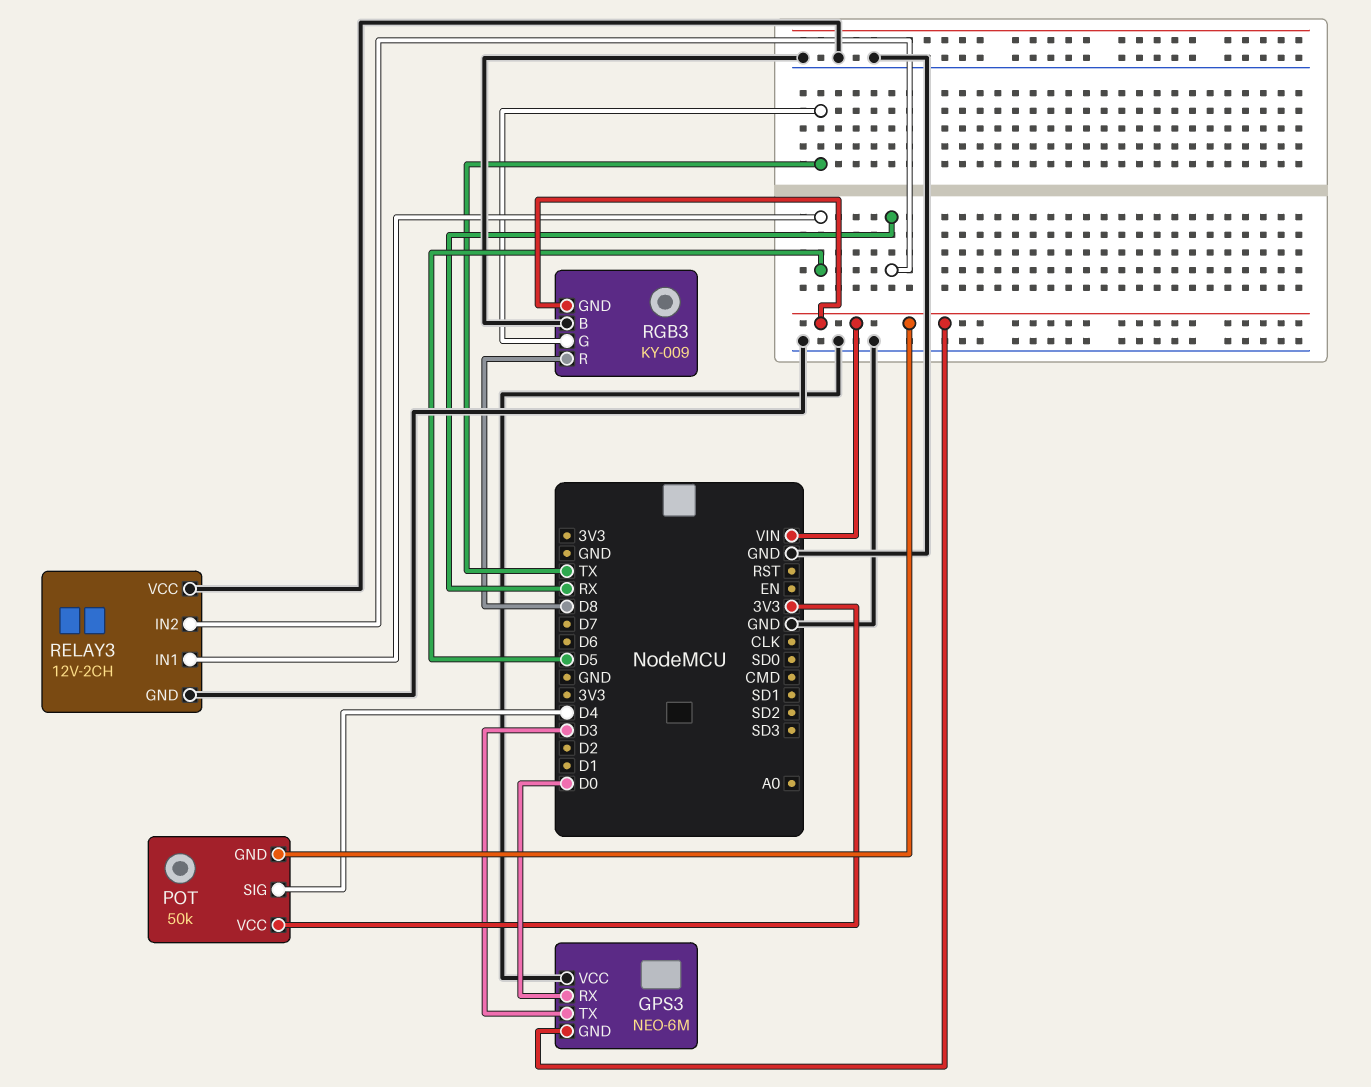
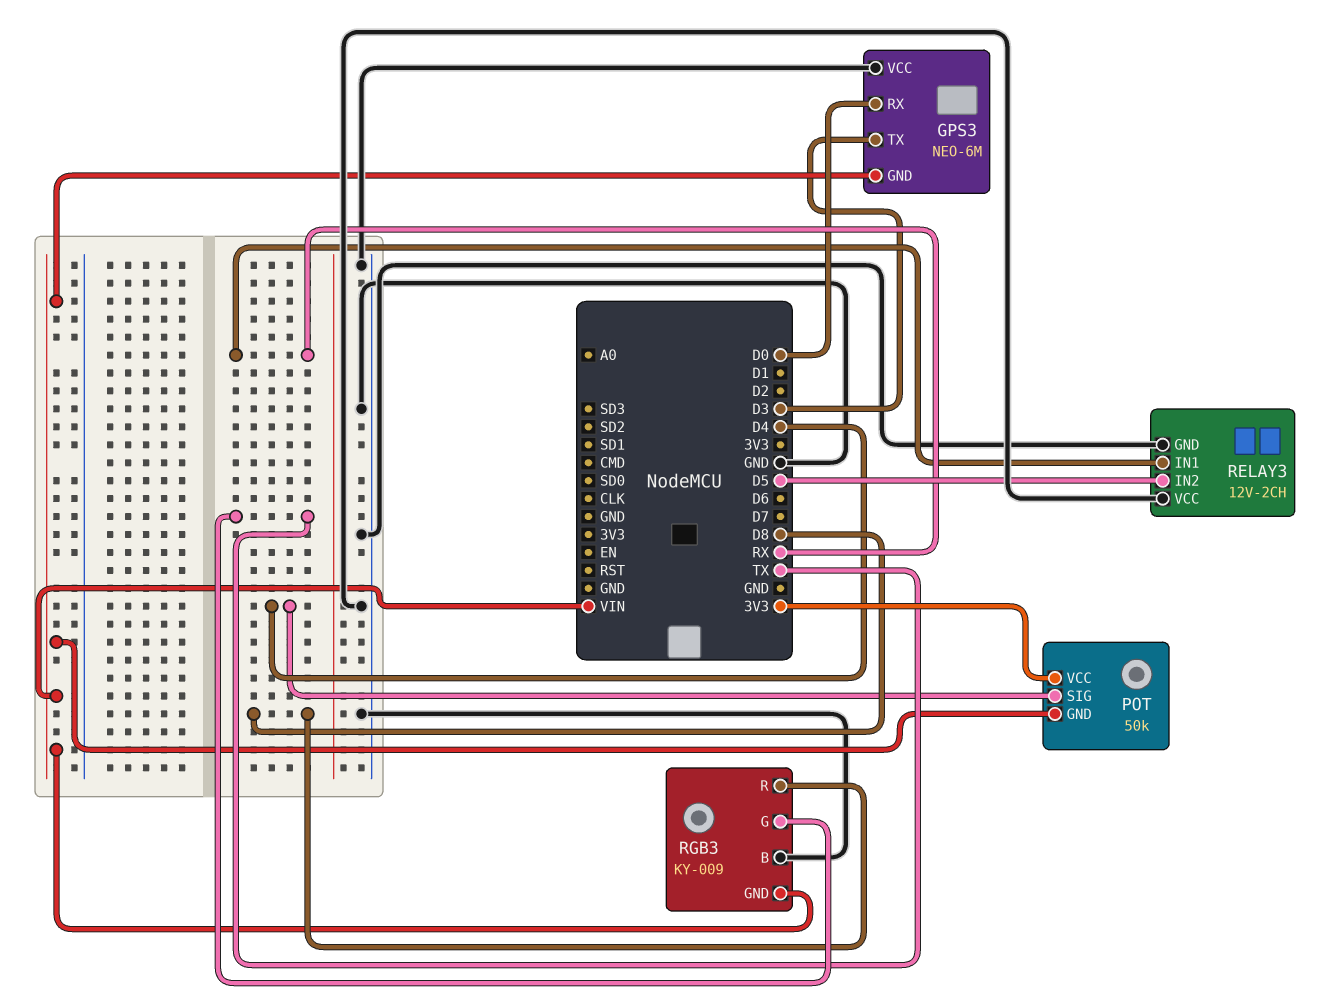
RELAY3 pin IN1: D5 -> RX
RELAY3 pin IN2: RX -> D5

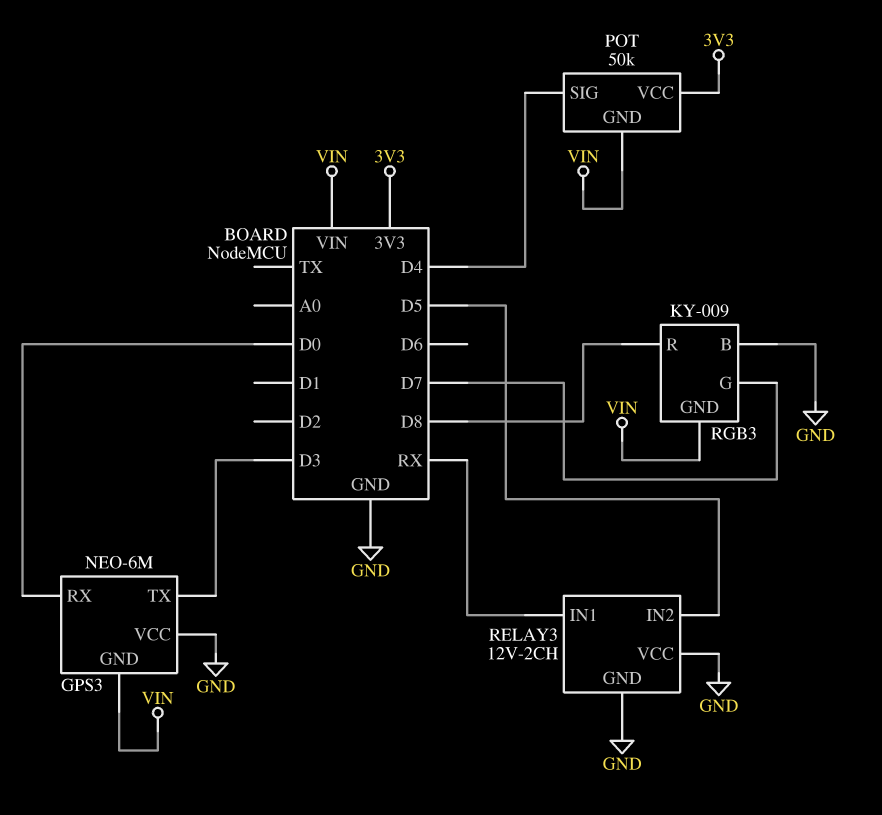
RGB3 pin G: TX -> D7

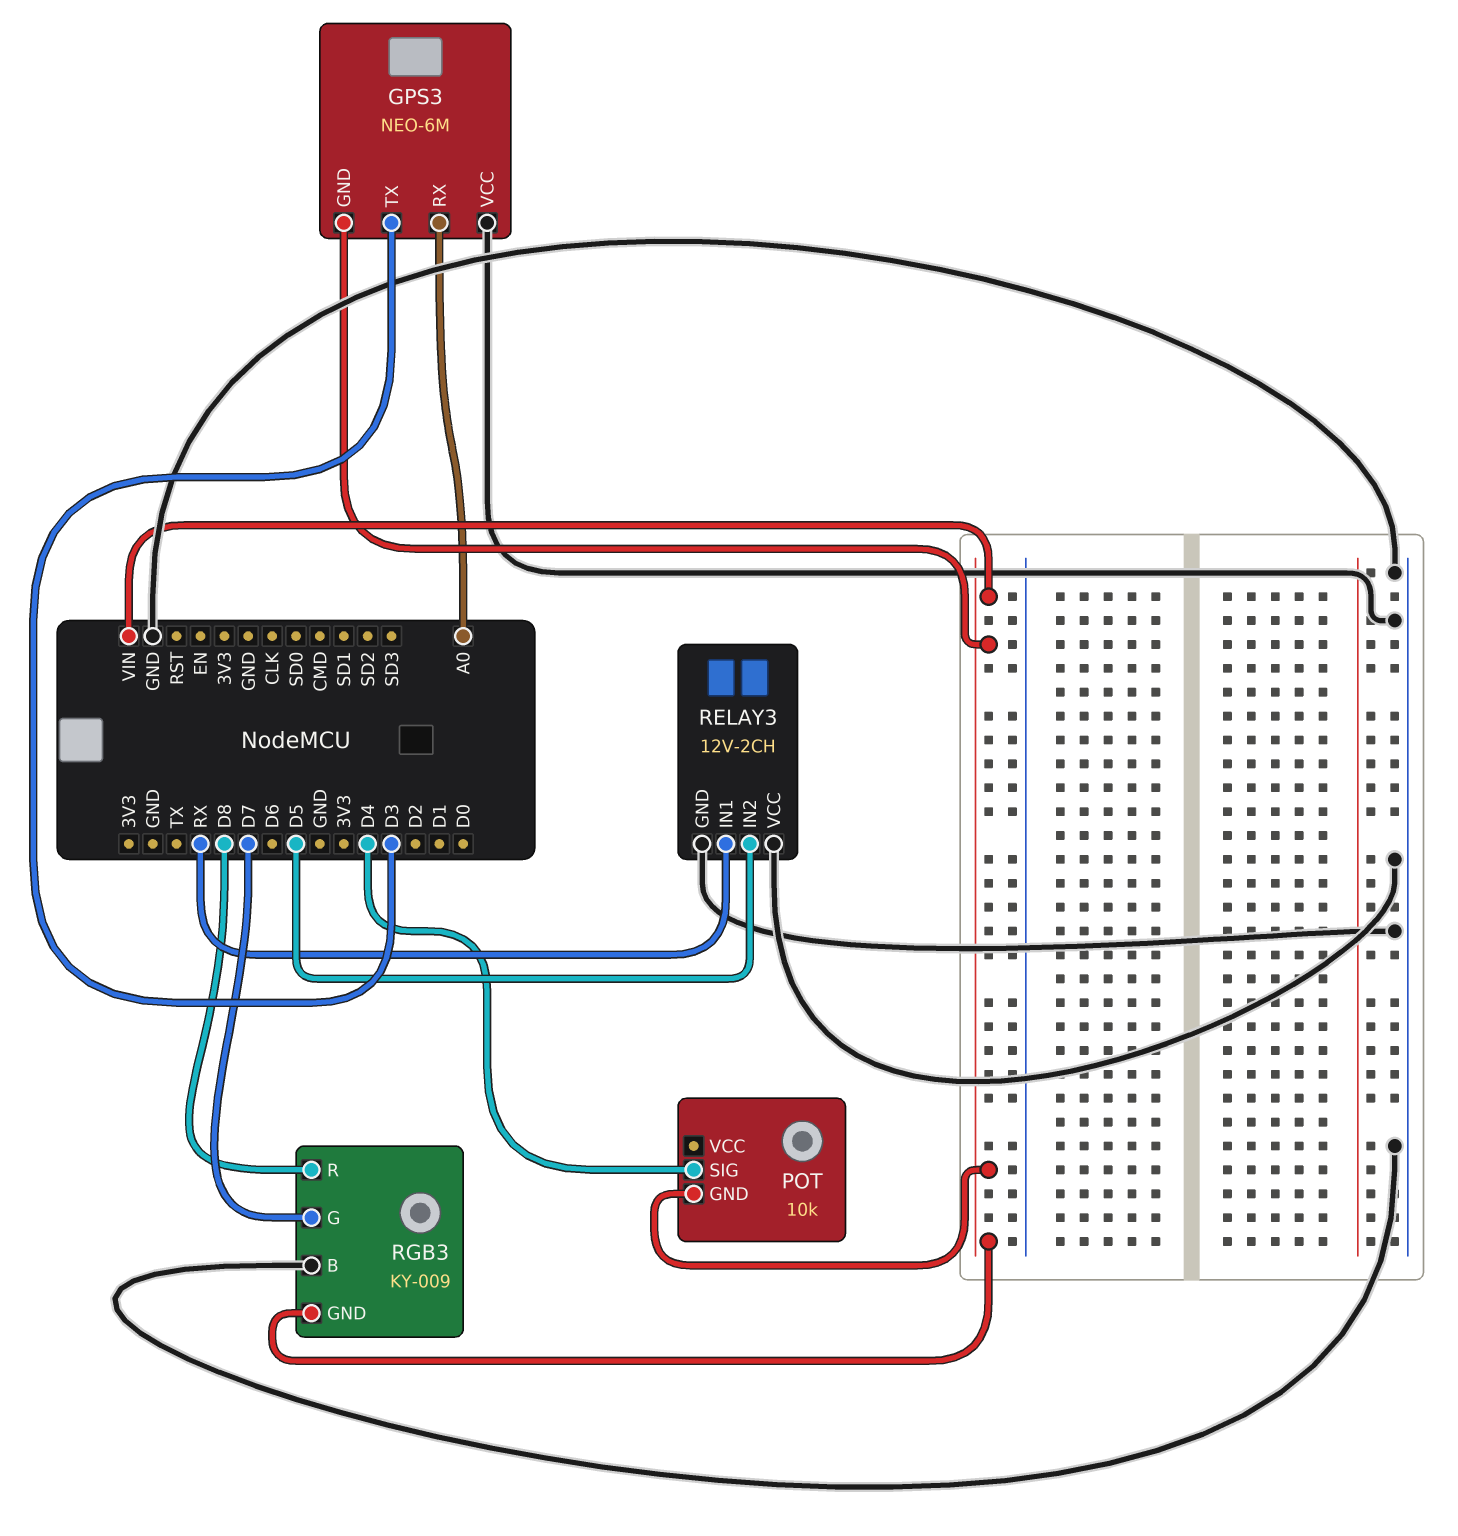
GPS3 pin RX: D0 -> A0
POT: 50k -> 10k
POT pin VCC: 3V3 -> none

